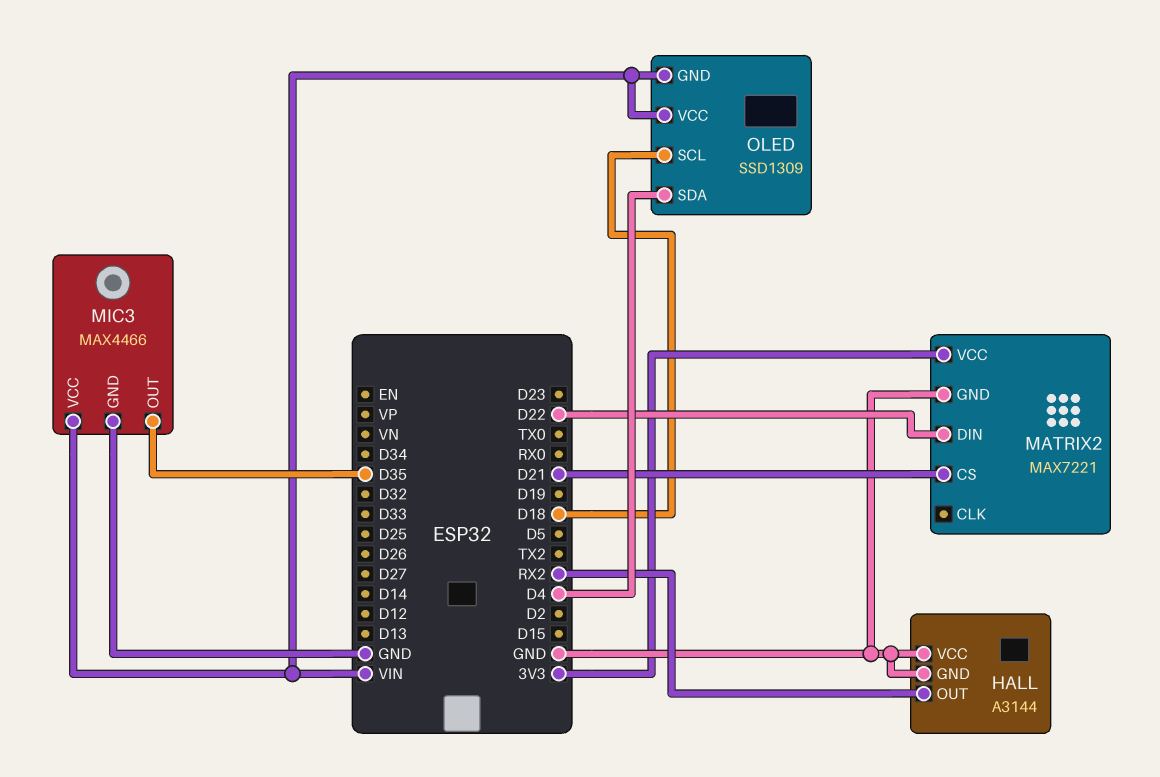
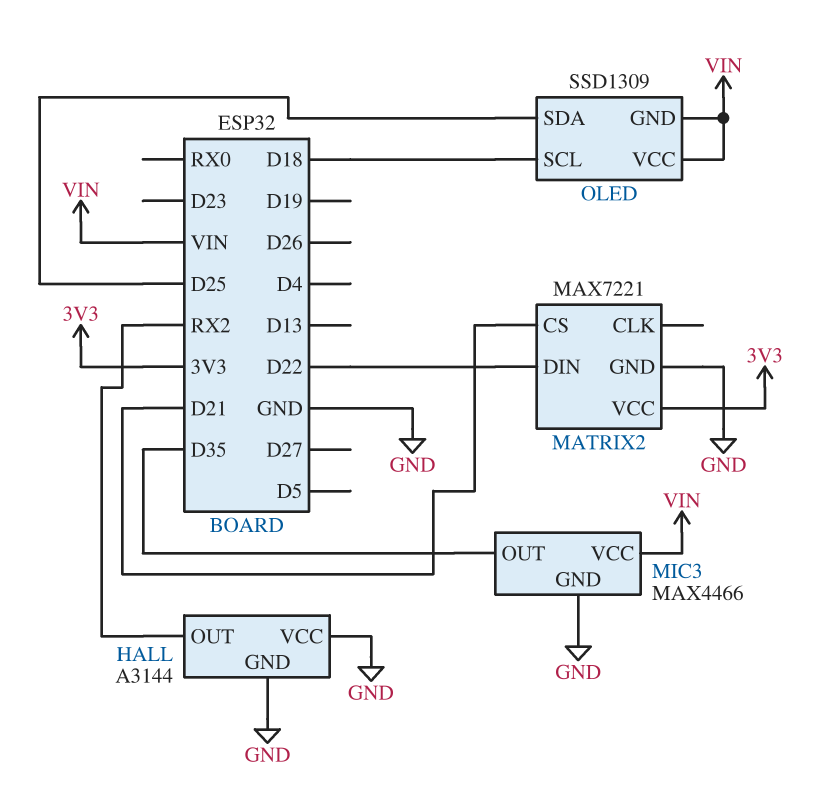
OLED pin SDA: D4 -> D25

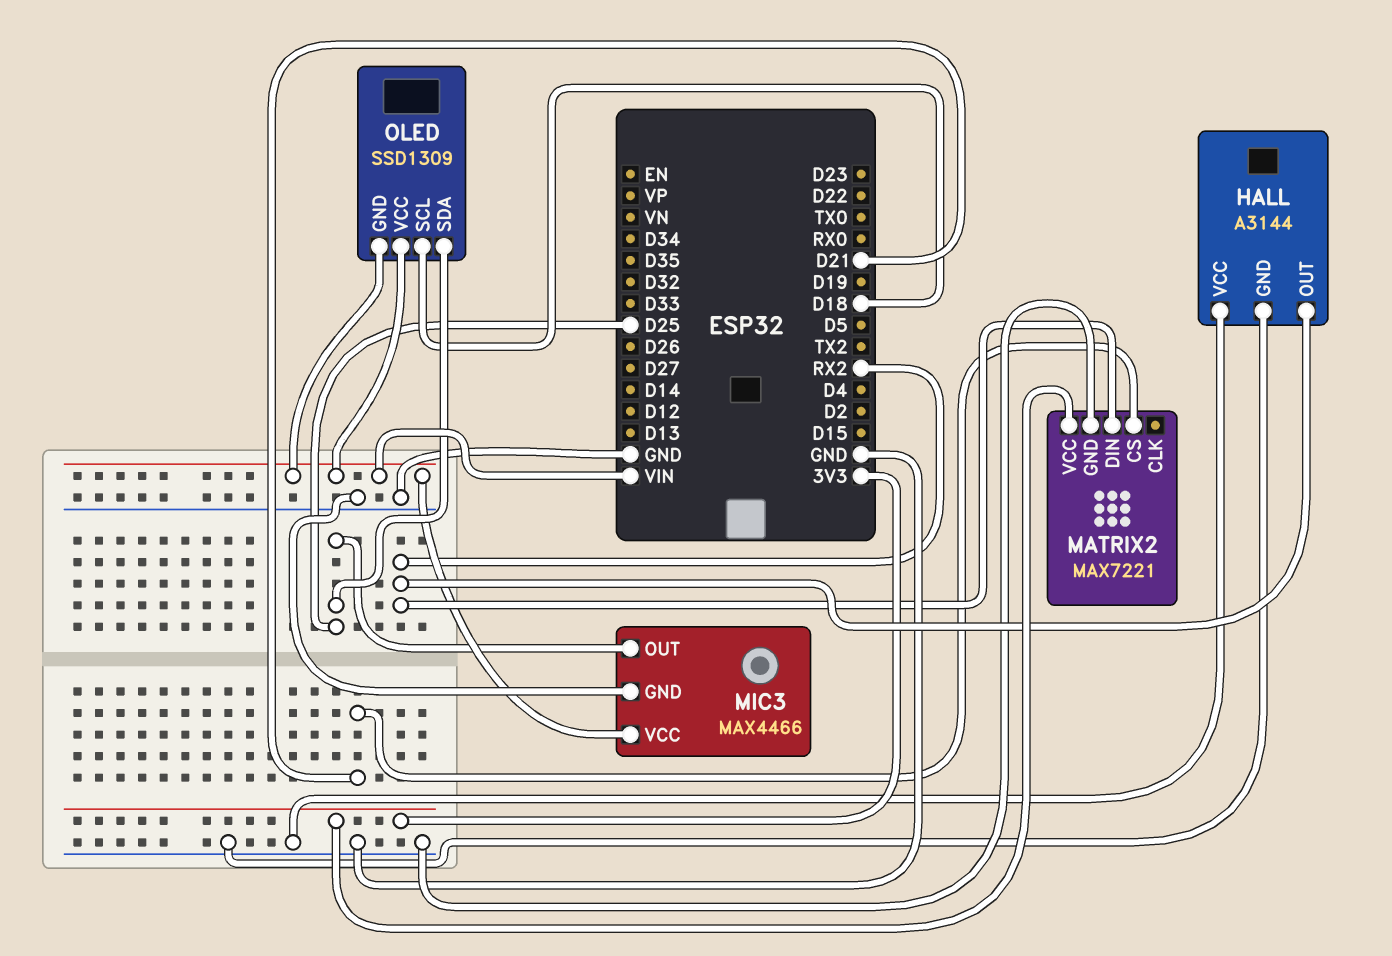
MATRIX2 pin DIN: D22 -> RX2
MIC3 pin OUT: D35 -> D25

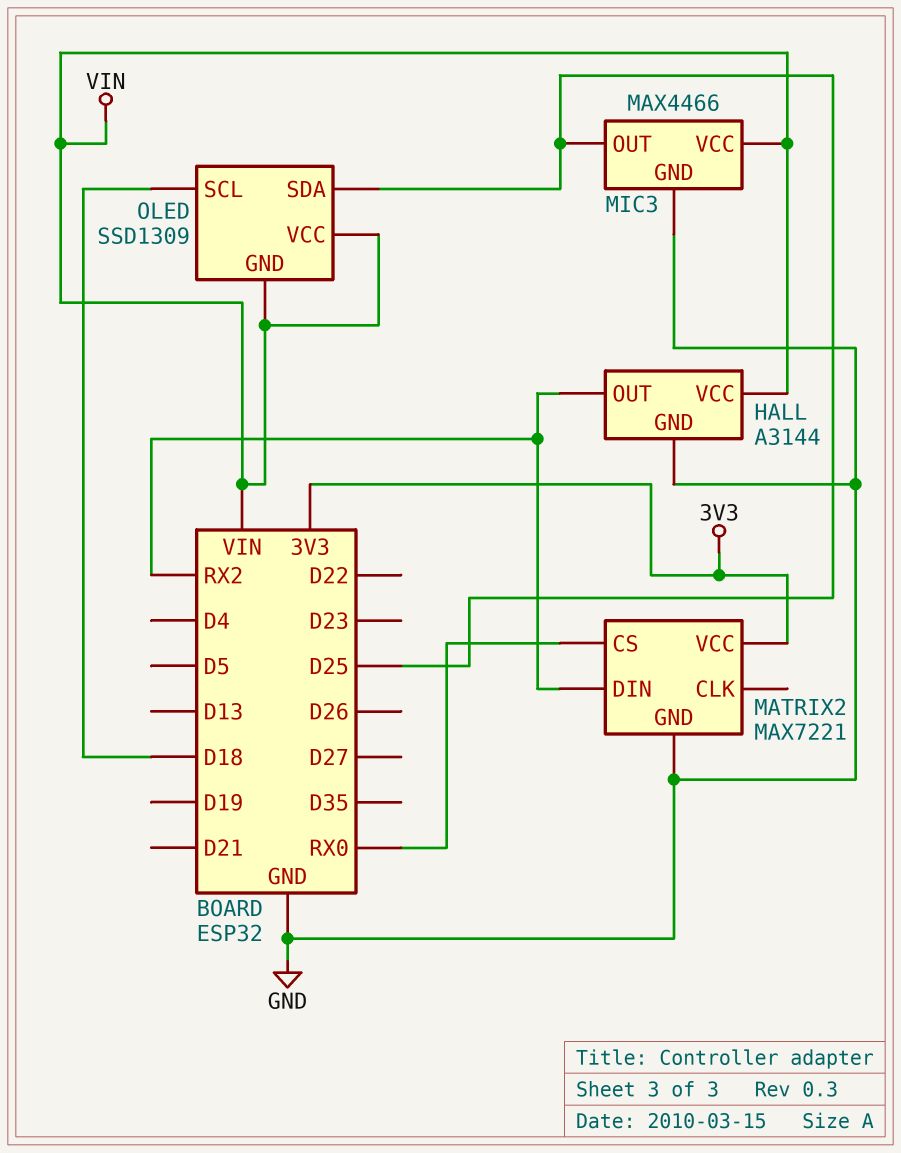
HALL pin VCC: GND -> VIN
MATRIX2 pin CS: D21 -> RX0

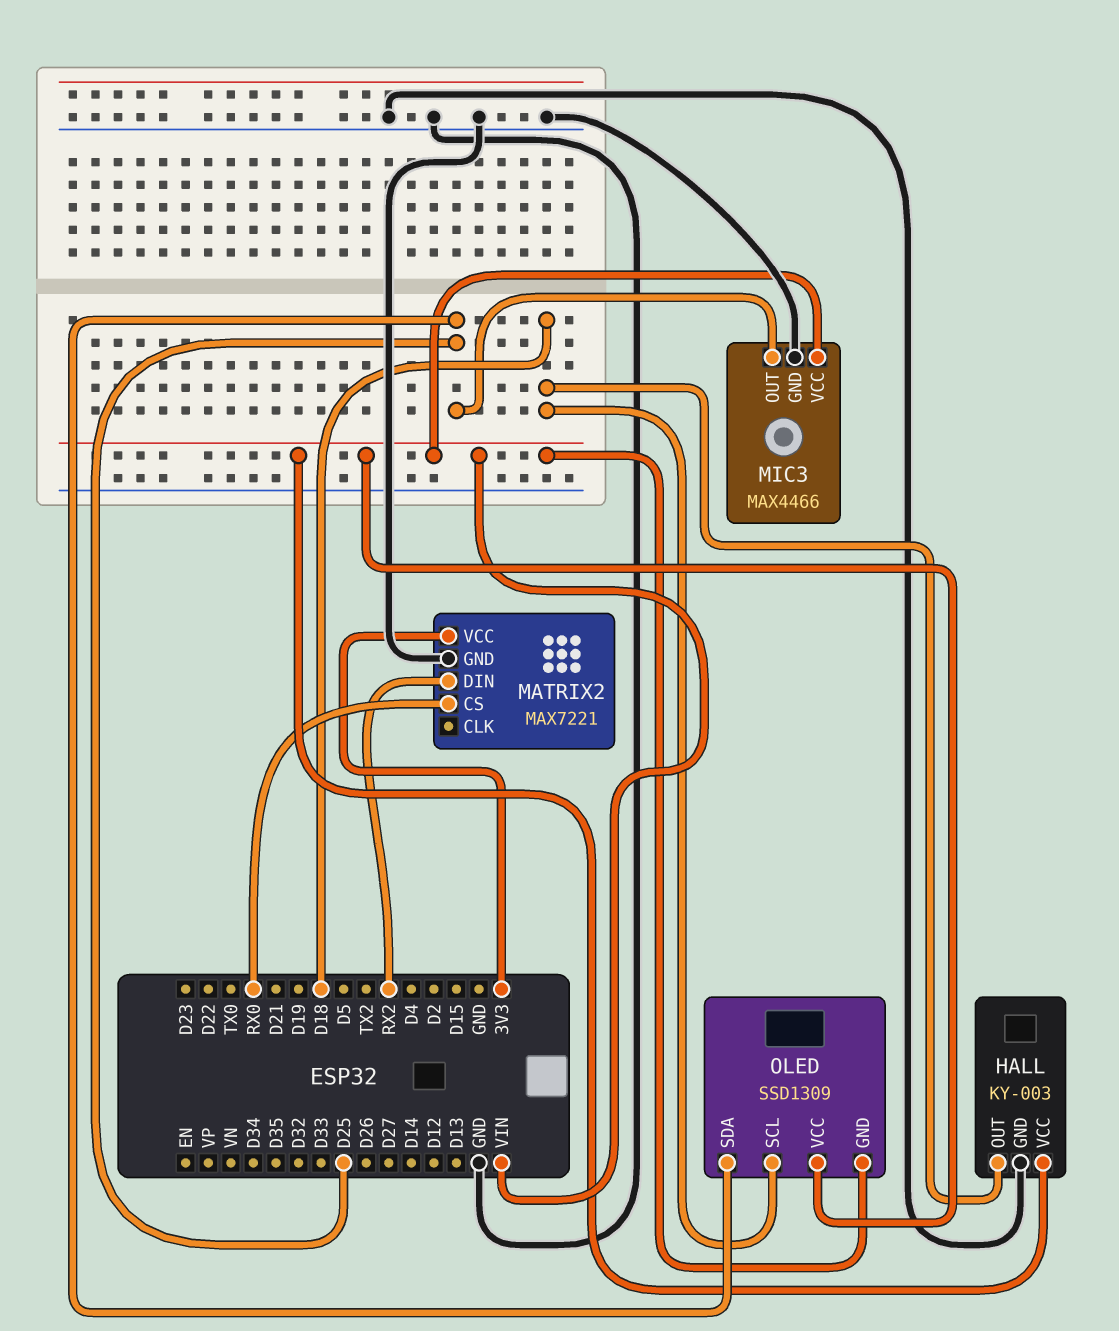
HALL: A3144 -> KY-003
HALL pin OUT: RX2 -> D18

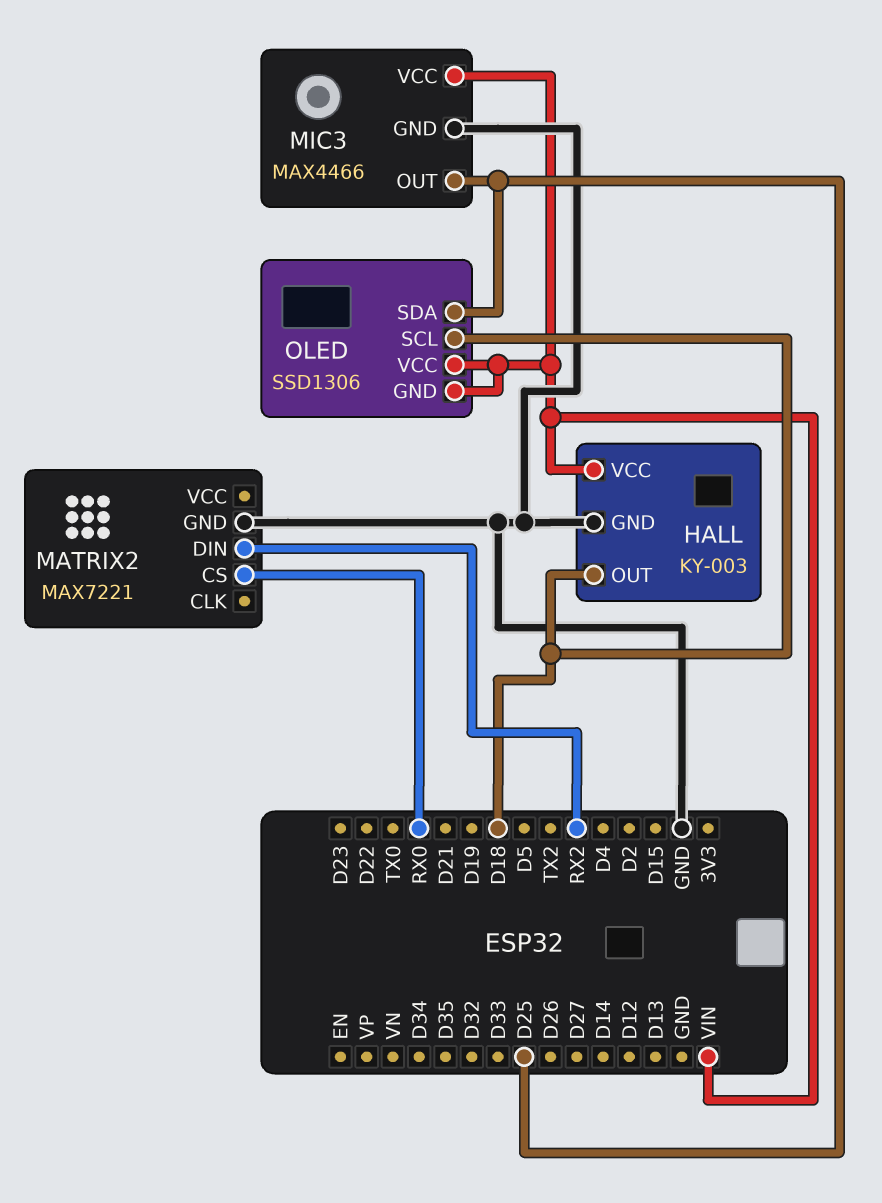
MATRIX2 pin VCC: 3V3 -> none
OLED: SSD1309 -> SSD1306

